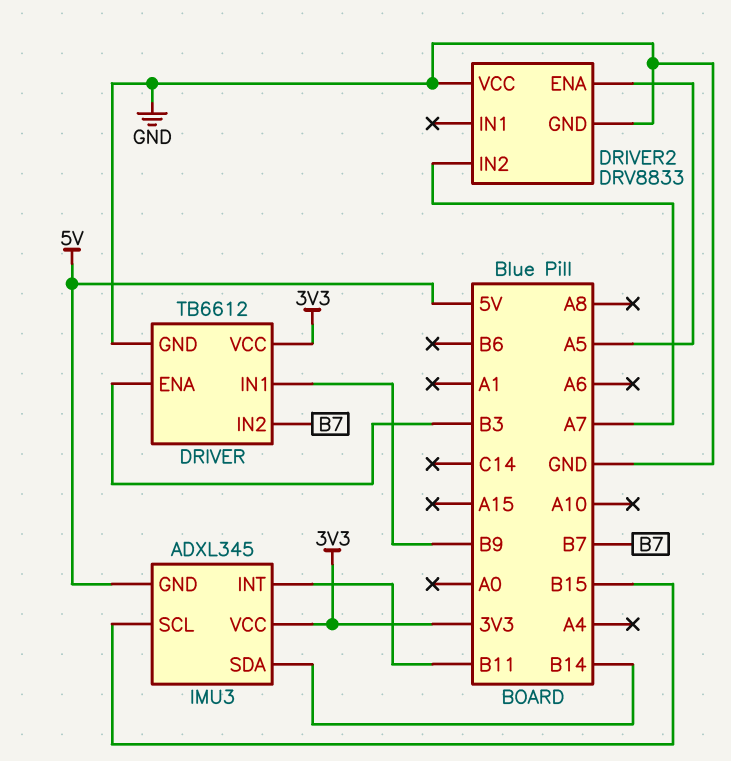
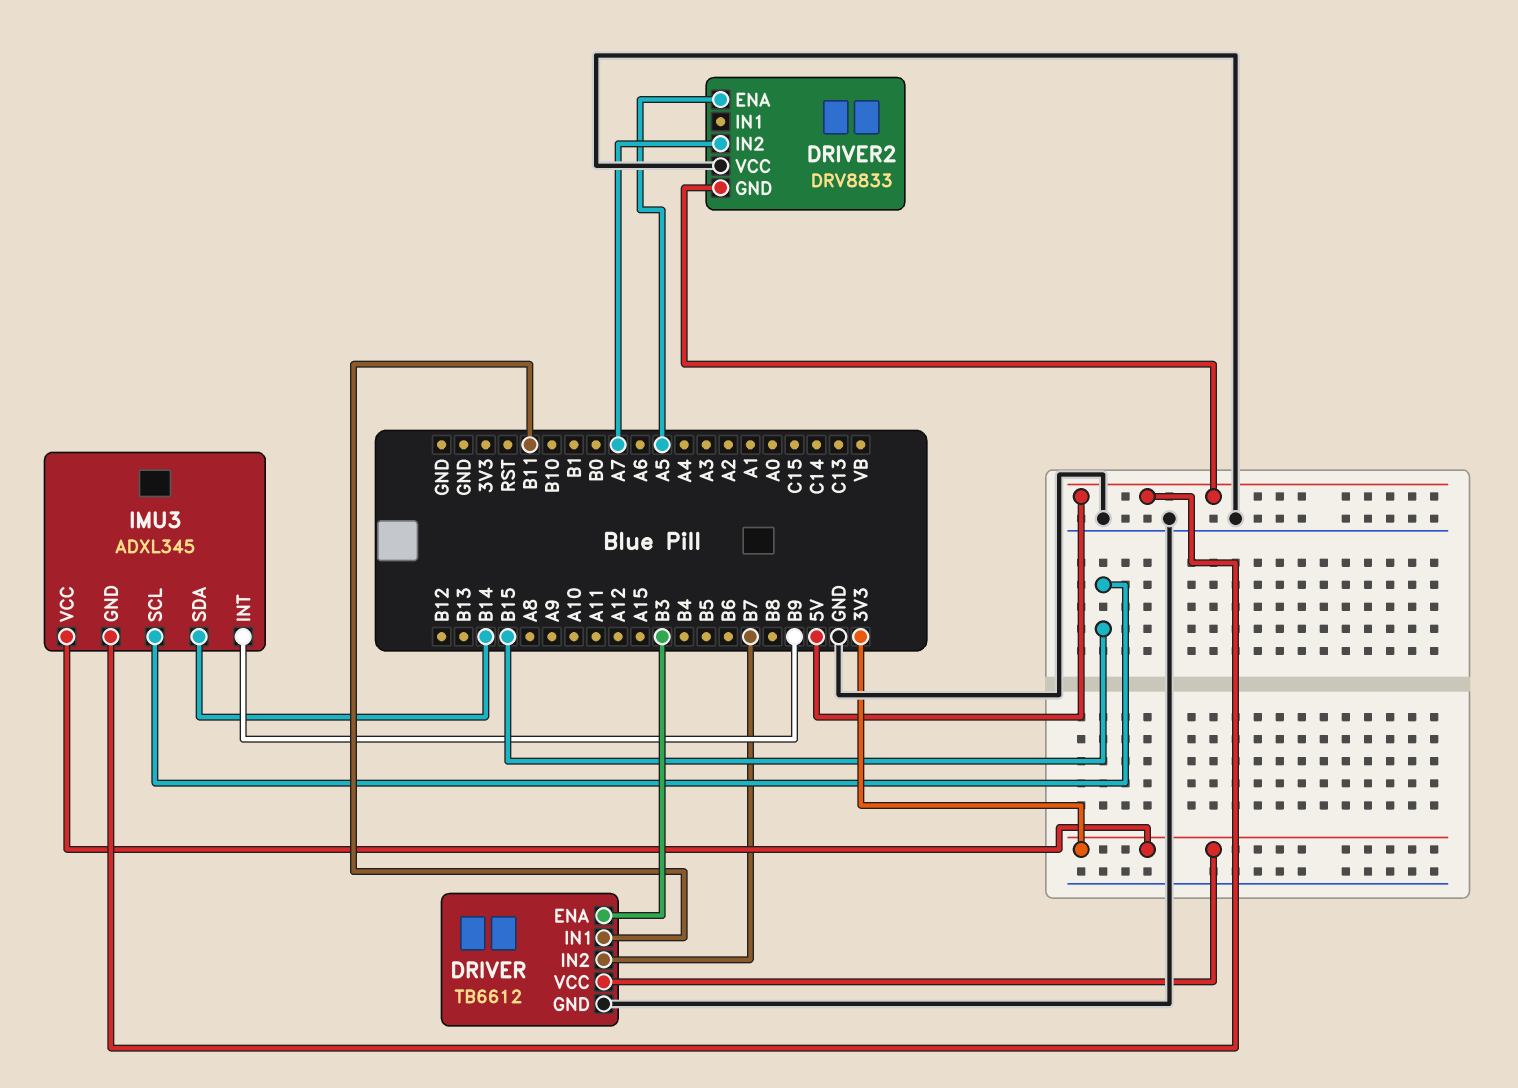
DRIVER pin IN1: B9 -> B11
DRIVER2 pin GND: GND -> 5V
IMU3 pin INT: B11 -> B9

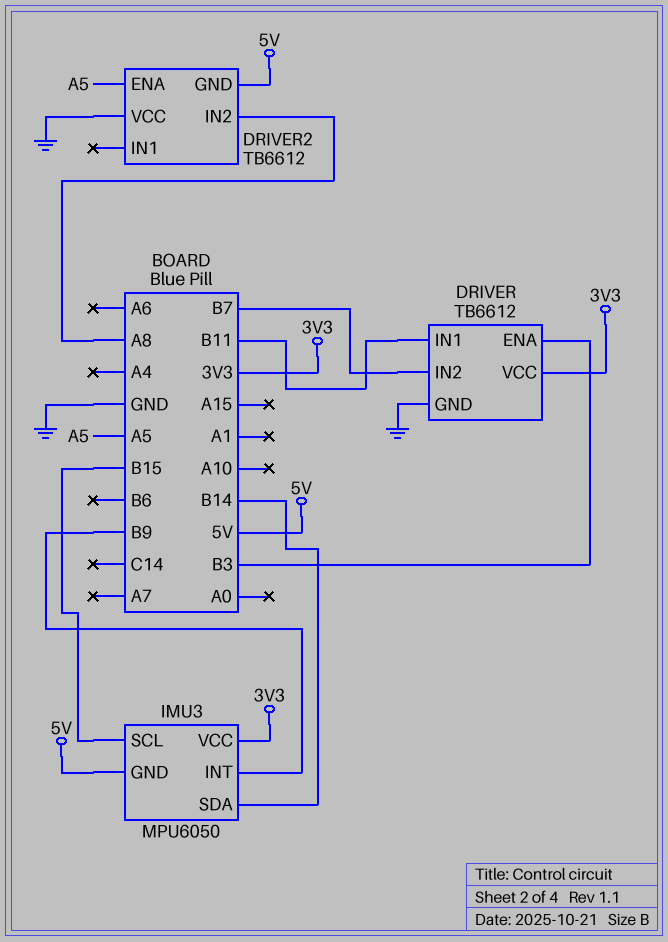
DRIVER2: DRV8833 -> TB6612
DRIVER2 pin IN2: A7 -> A8
IMU3: ADXL345 -> MPU6050

